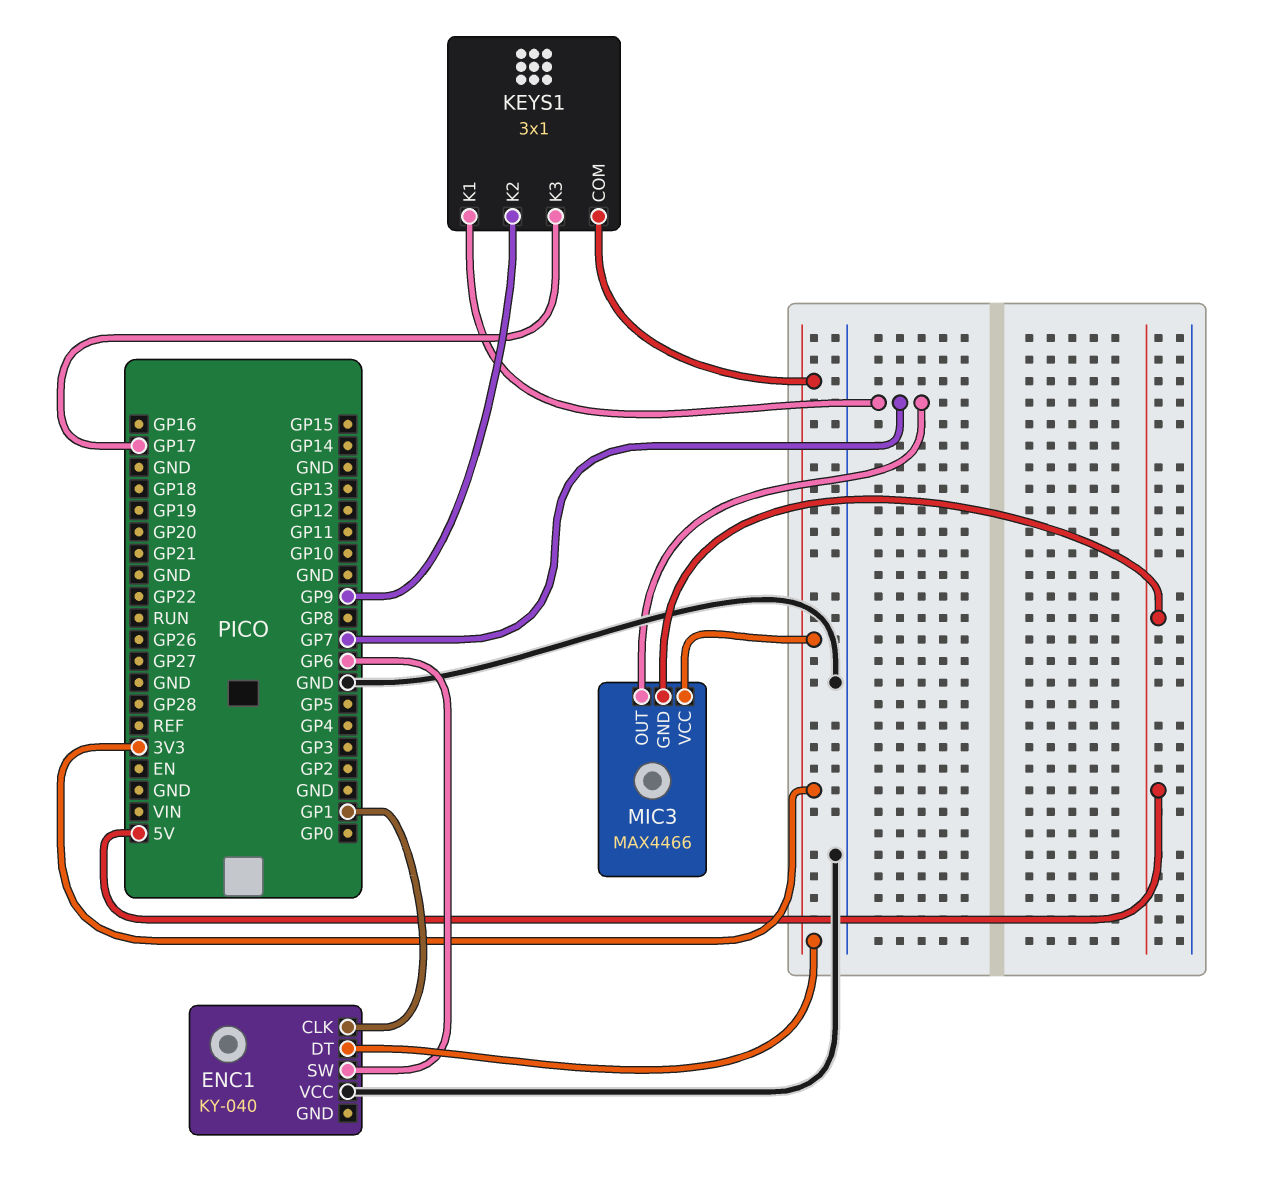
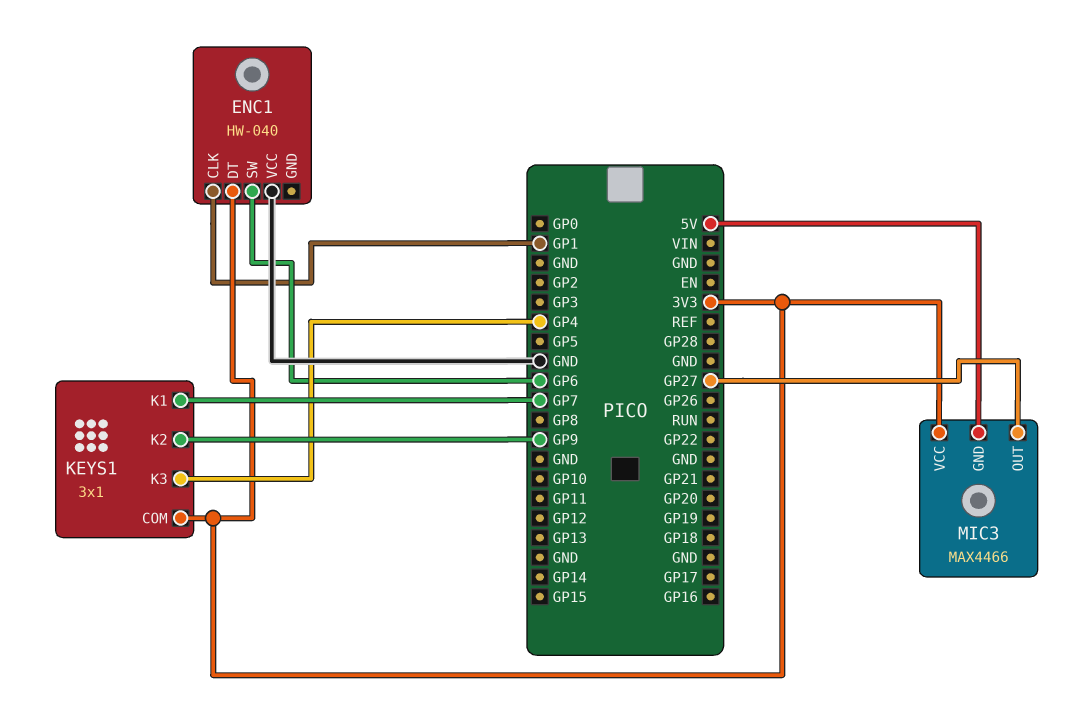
ENC1: KY-040 -> HW-040
KEYS1 pin K3: GP17 -> GP4
MIC3 pin OUT: GP7 -> GP27

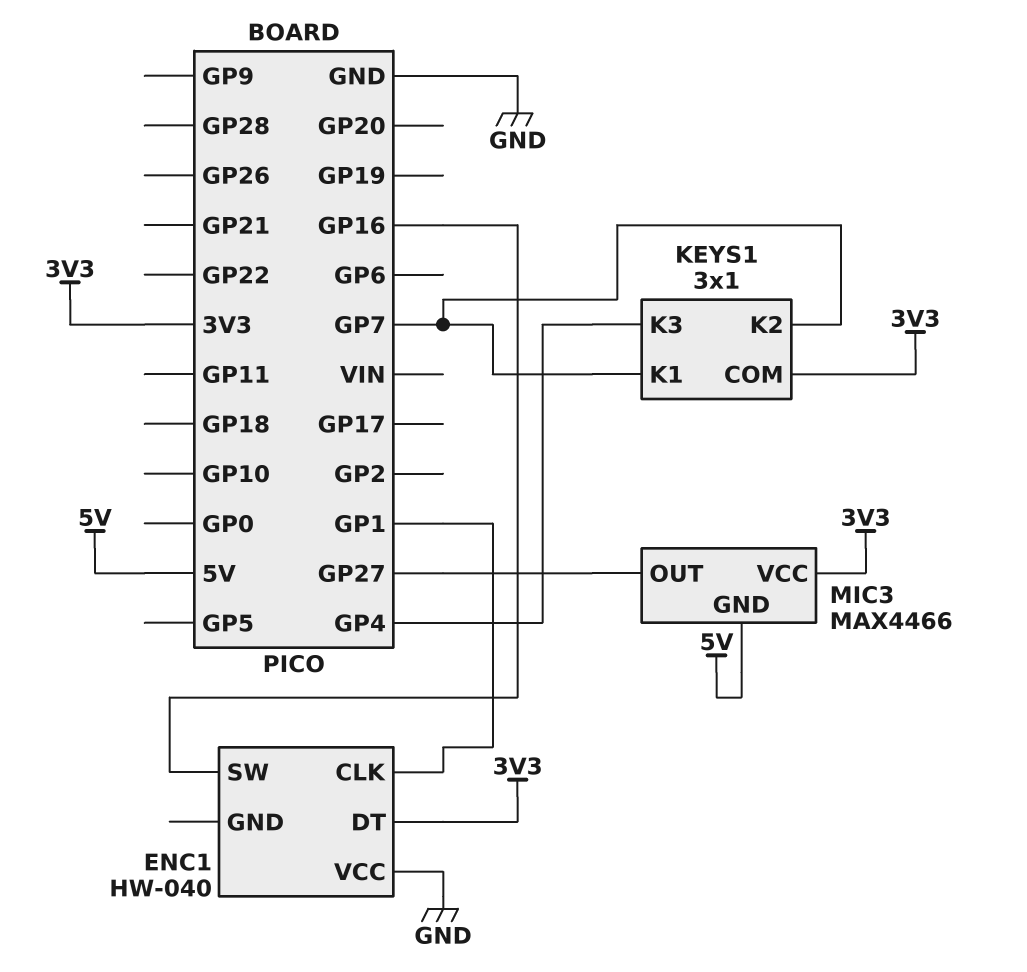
ENC1 pin SW: GP6 -> GP16
KEYS1 pin K2: GP9 -> GP7

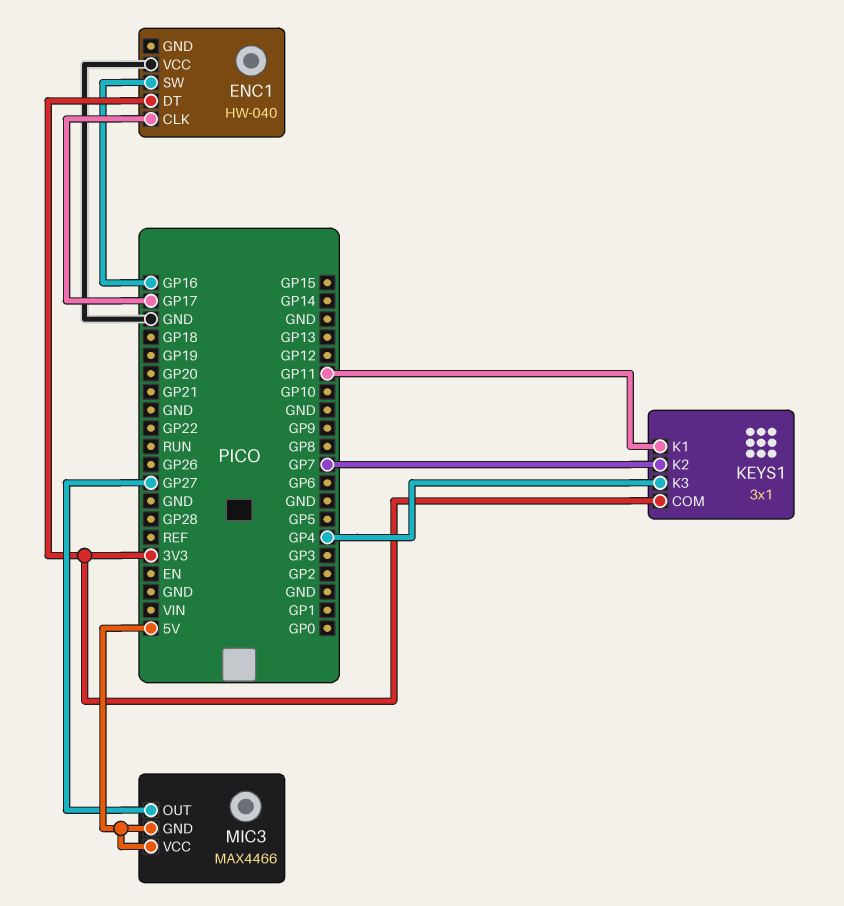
ENC1 pin CLK: GP1 -> GP17
KEYS1 pin K1: GP7 -> GP11
MIC3 pin VCC: 3V3 -> 5V

